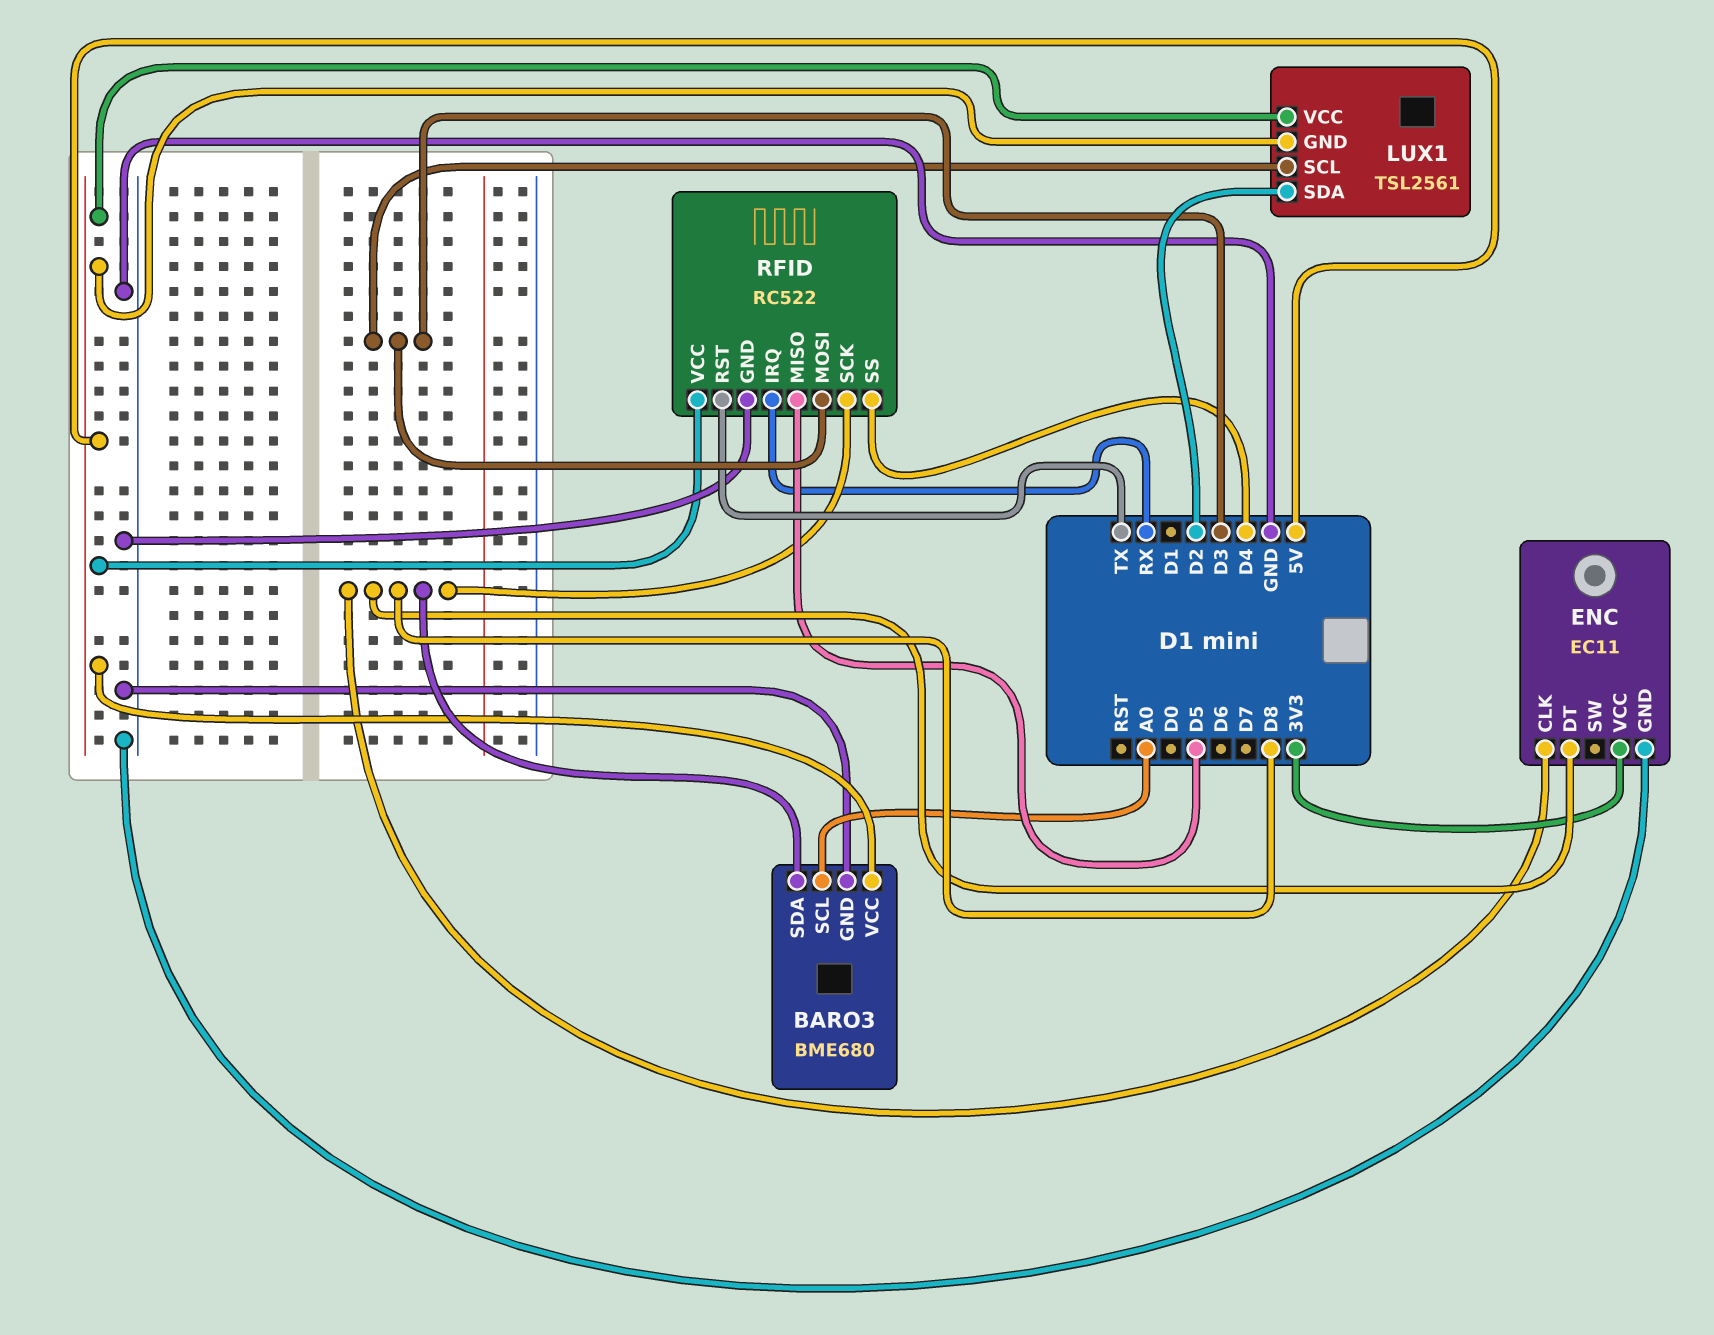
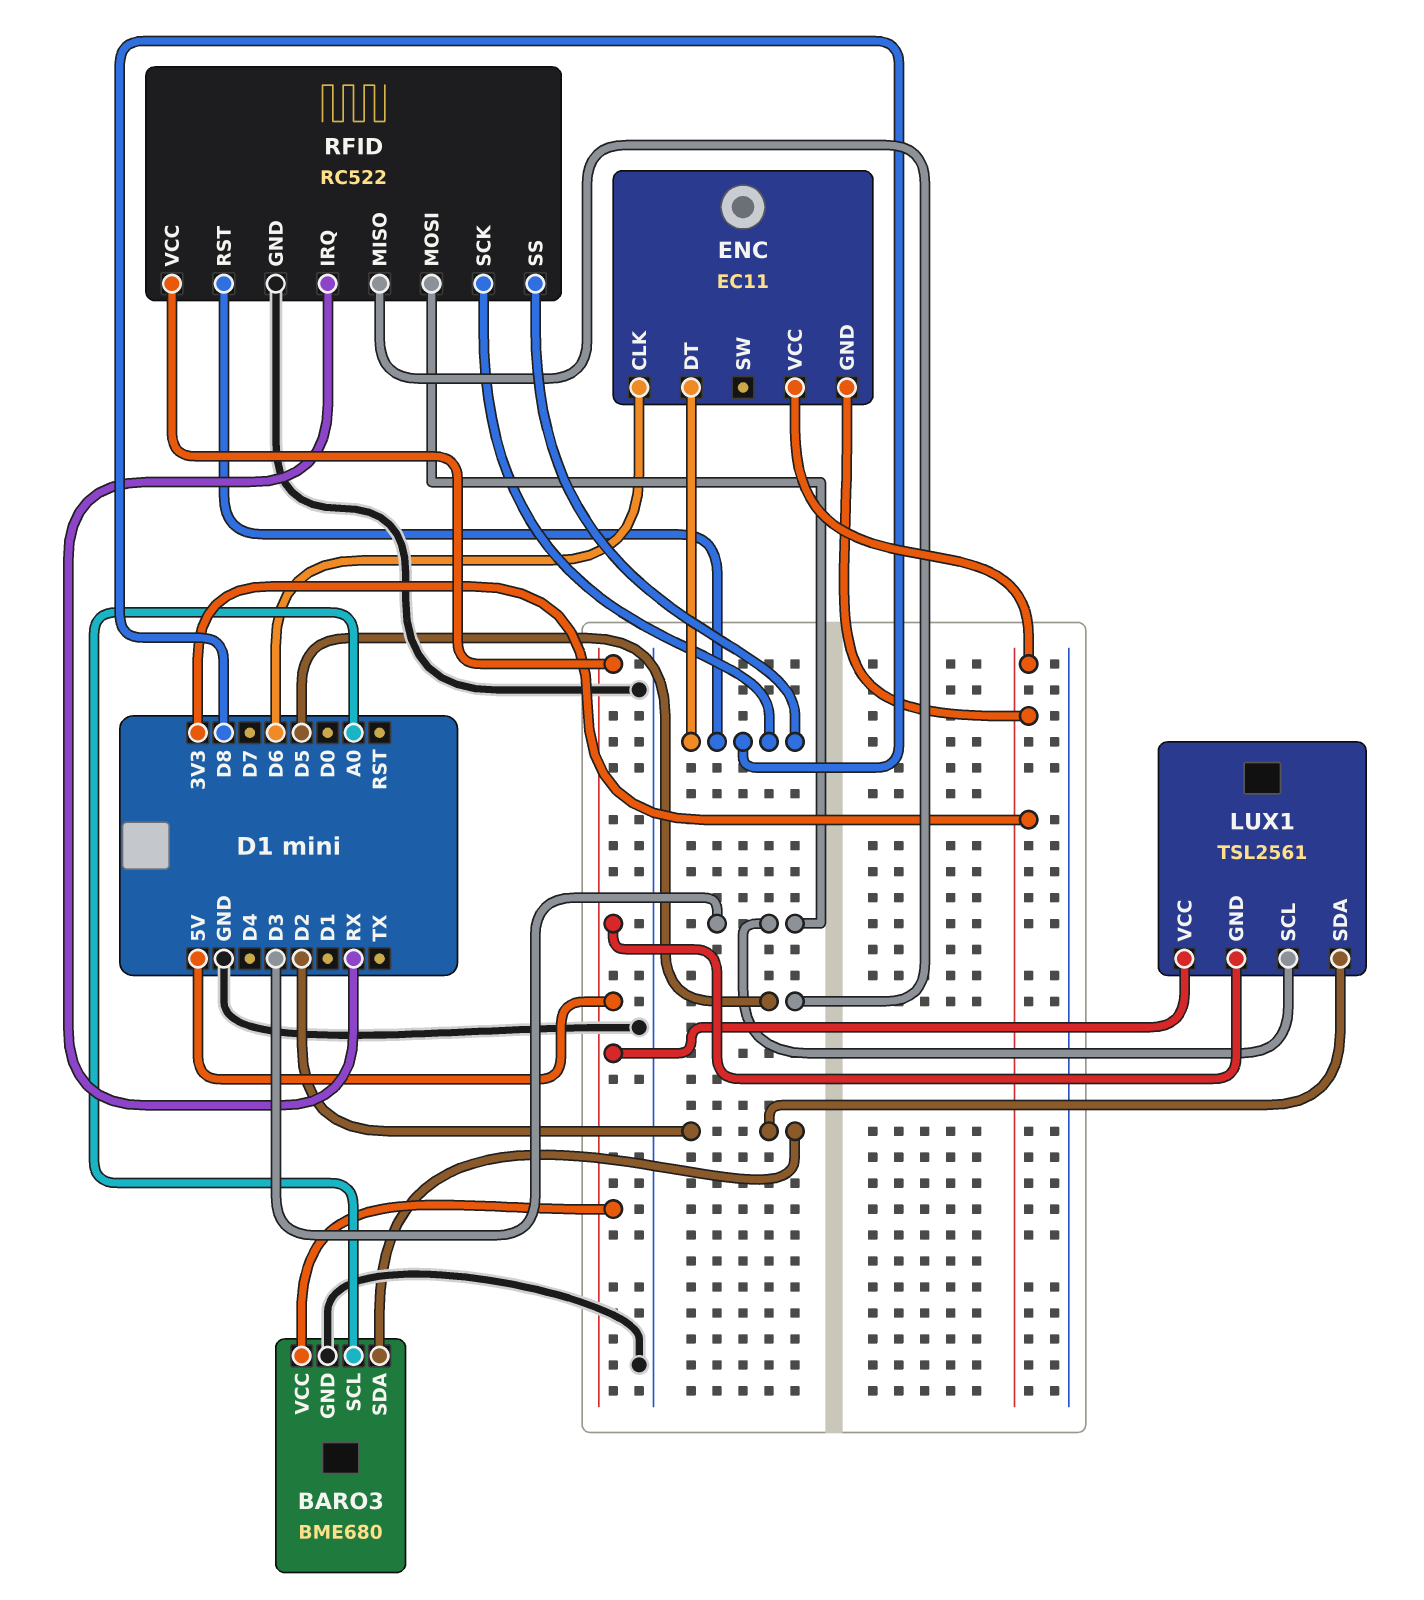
BARO3 pin SDA: D8 -> D2
ENC pin CLK: D8 -> D6
ENC pin GND: GND -> 3V3
RFID pin RST: TX -> D8
RFID pin SS: D4 -> D8

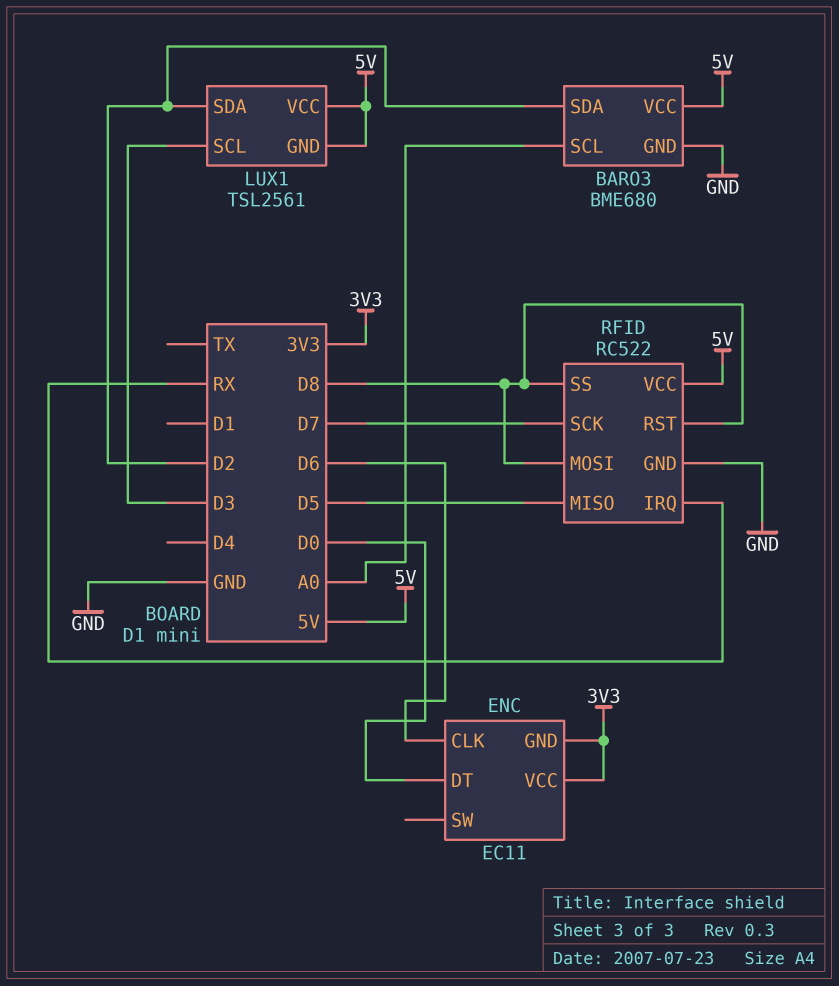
ENC pin DT: D8 -> D0
RFID pin MOSI: D3 -> D8
RFID pin SCK: D8 -> D7

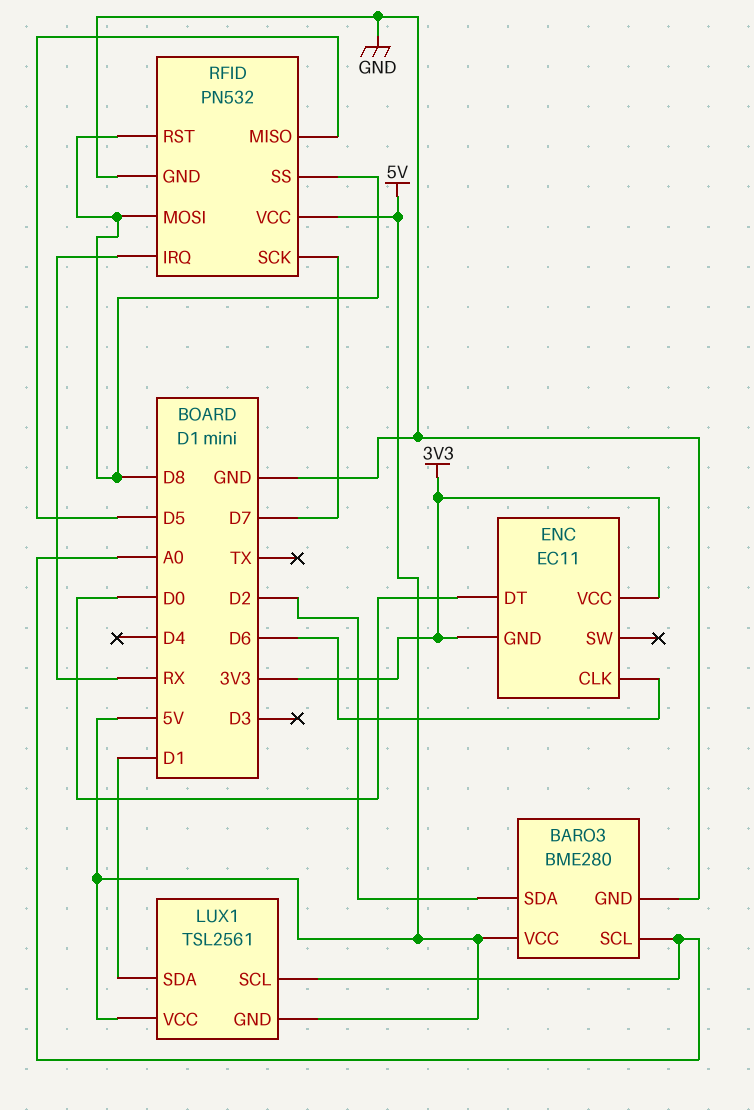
BARO3: BME680 -> BME280
LUX1 pin SCL: D3 -> A0
LUX1 pin SDA: D2 -> D1
RFID: RC522 -> PN532

